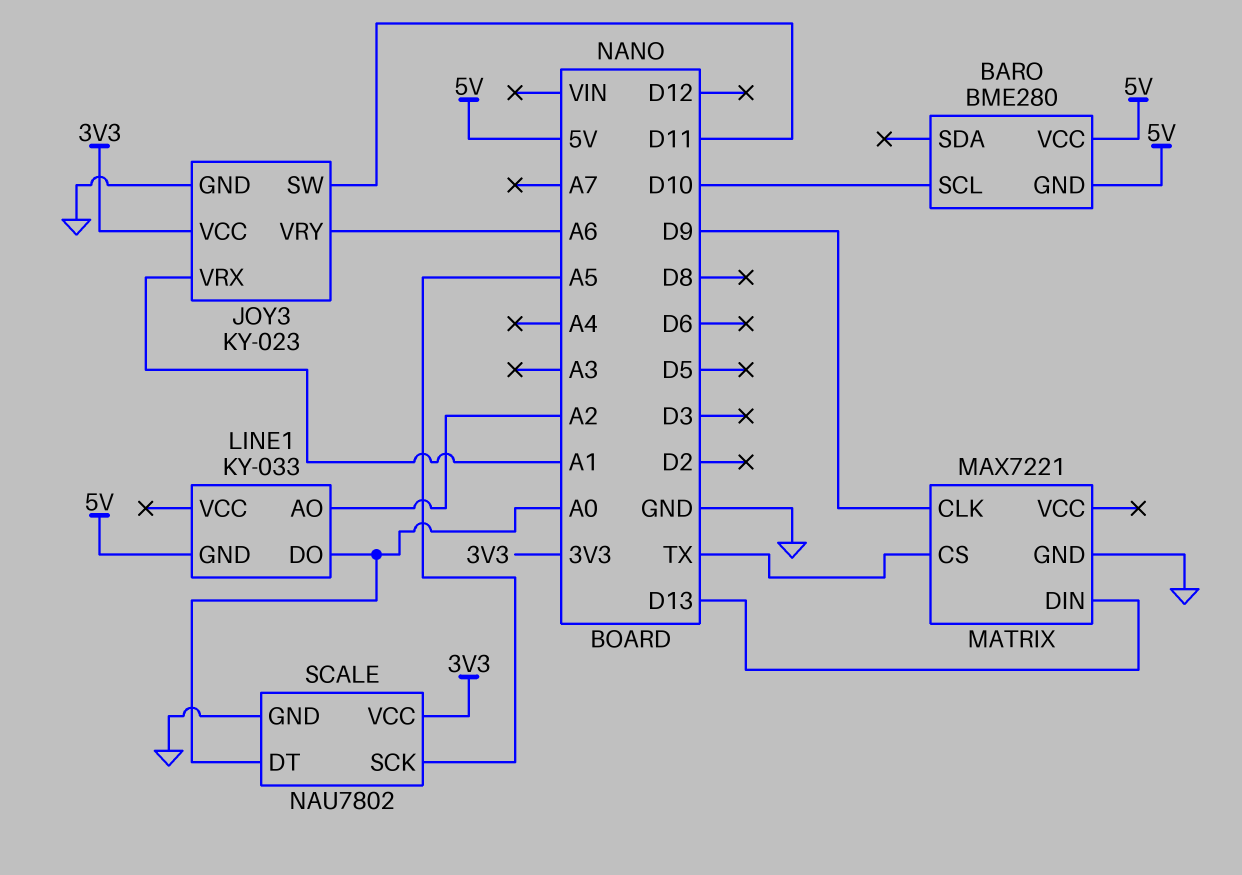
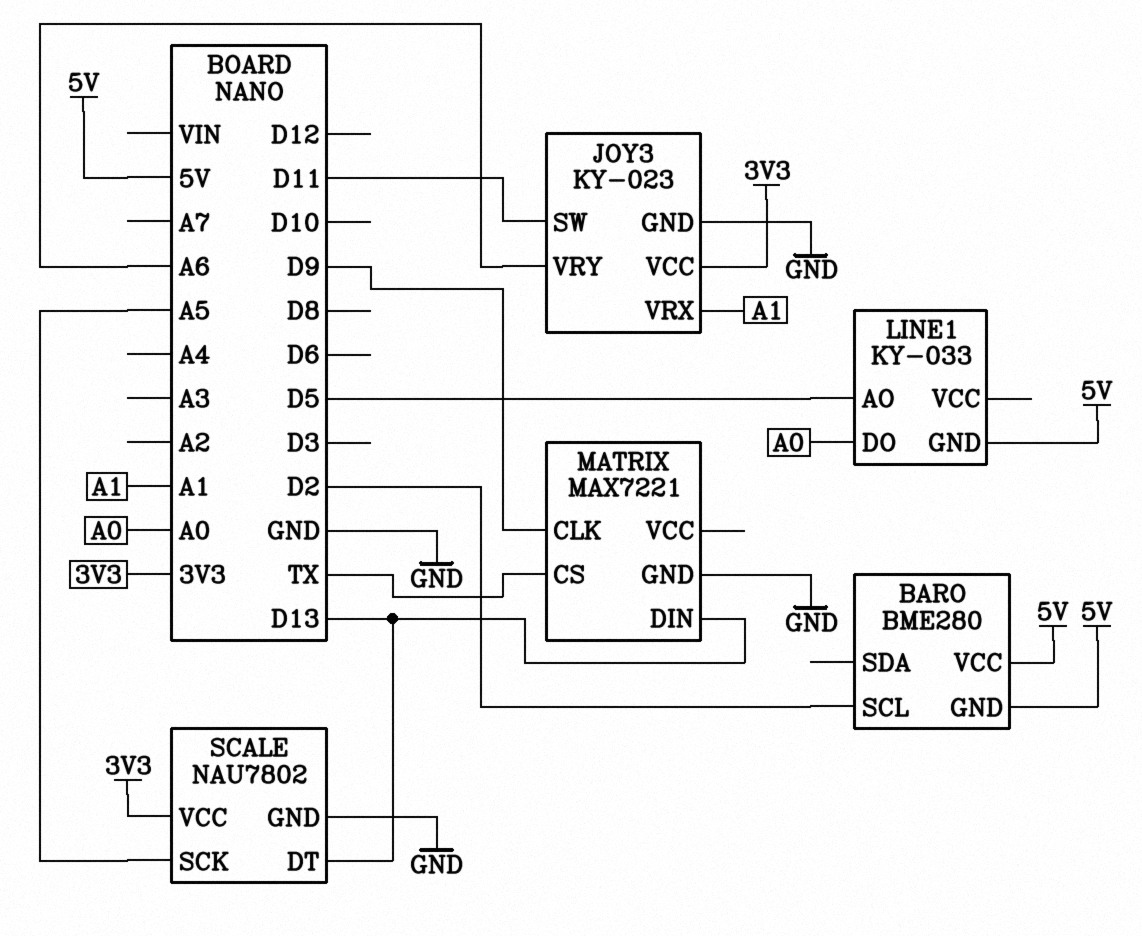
BARO pin SCL: D10 -> D2
LINE1 pin AO: A2 -> D5
SCALE pin DT: A0 -> D13

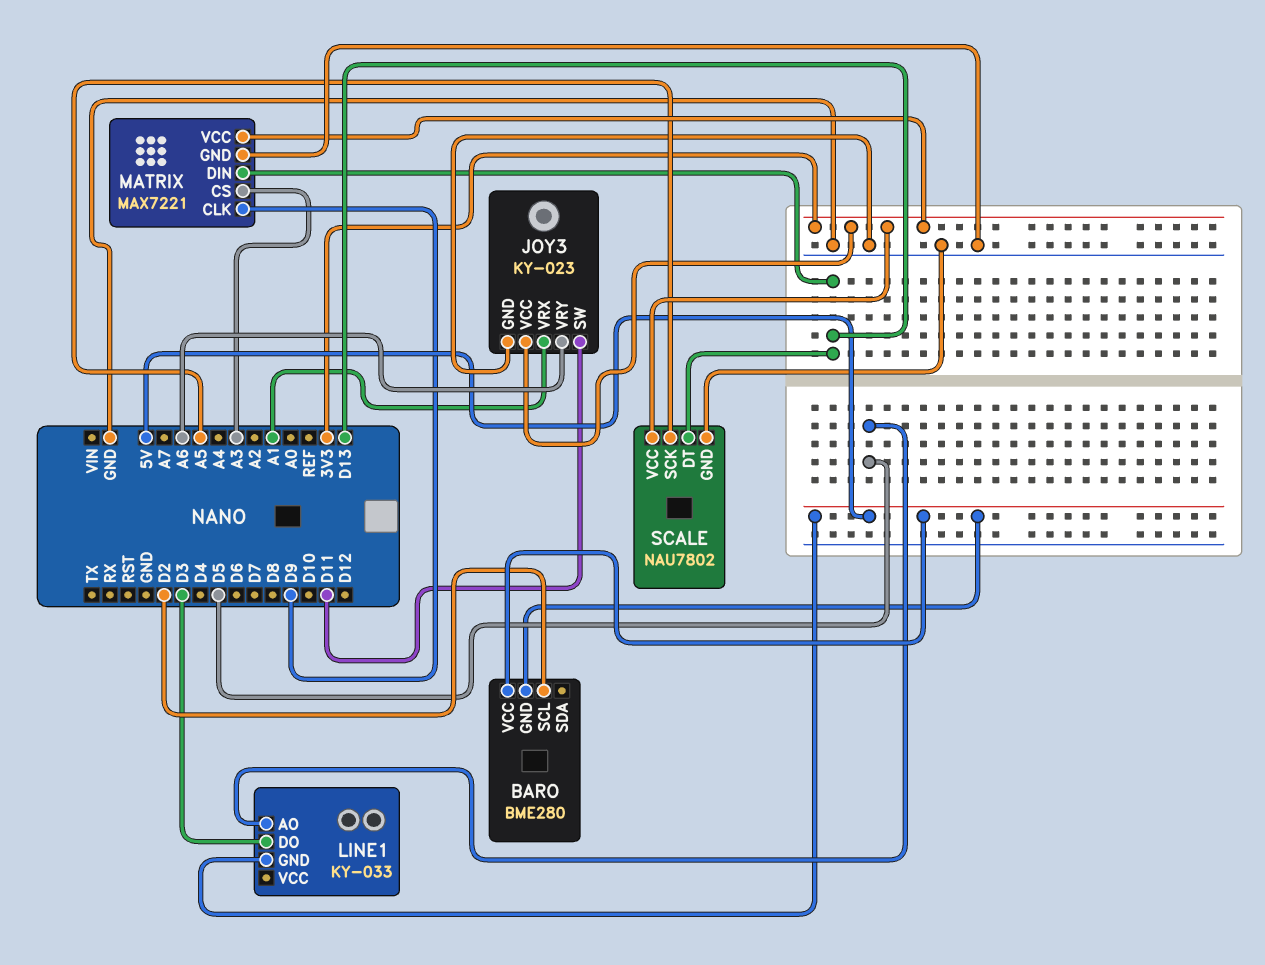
LINE1 pin DO: A0 -> D3
MATRIX pin CS: TX -> A3
MATRIX pin VCC: none -> 3V3

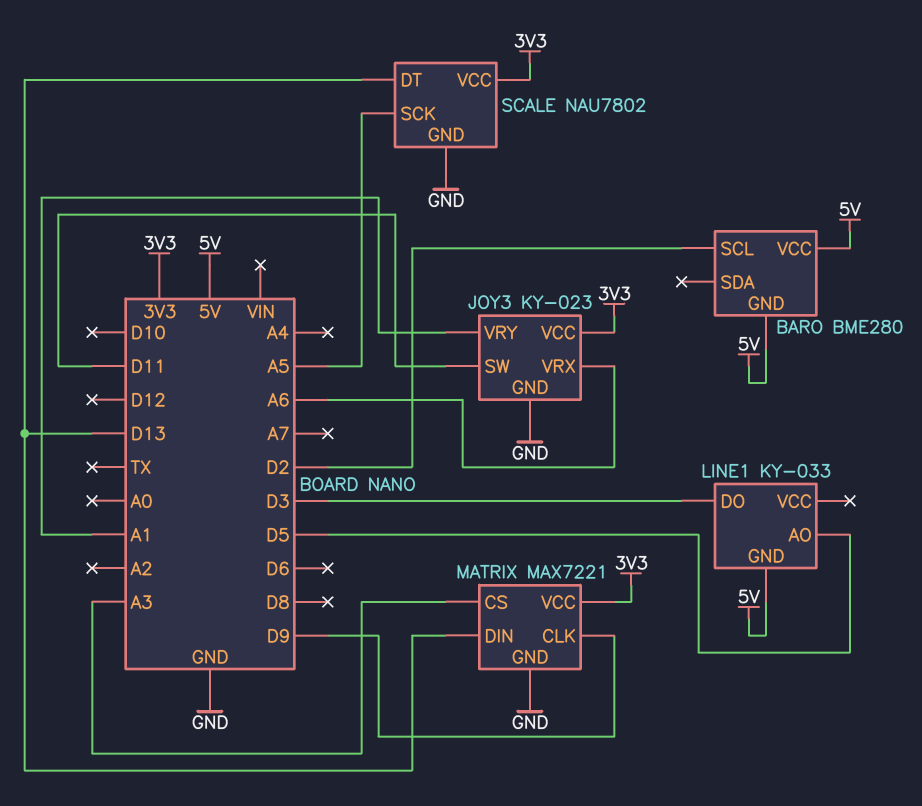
JOY3 pin VRX: A1 -> A6
JOY3 pin VRY: A6 -> A1

